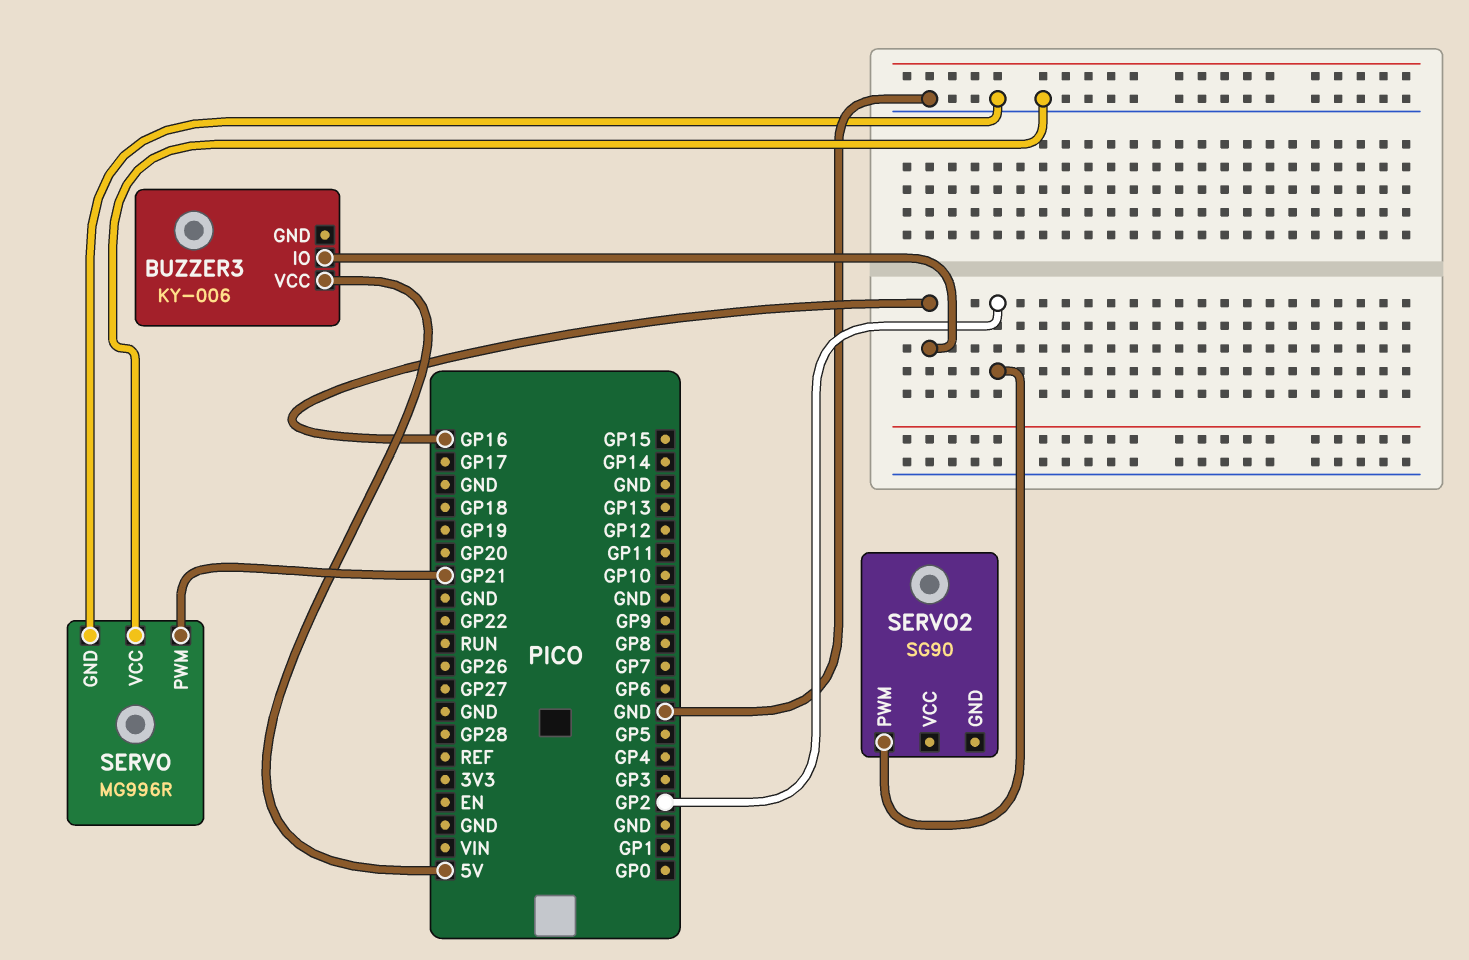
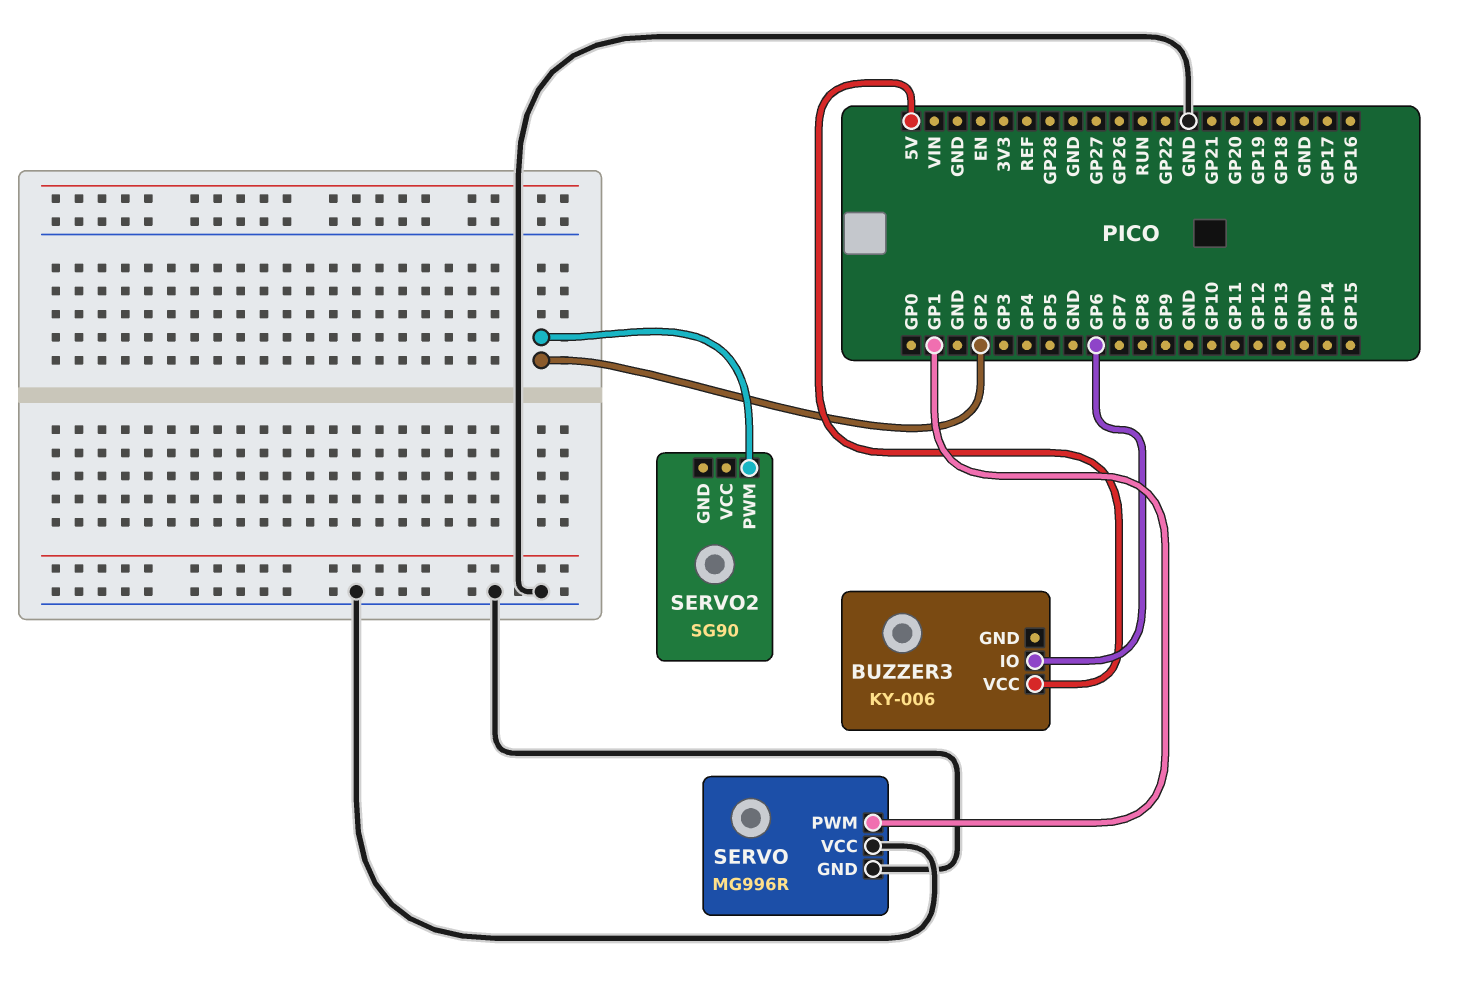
BUZZER3 pin IO: GP16 -> GP6
SERVO pin PWM: GP21 -> GP1

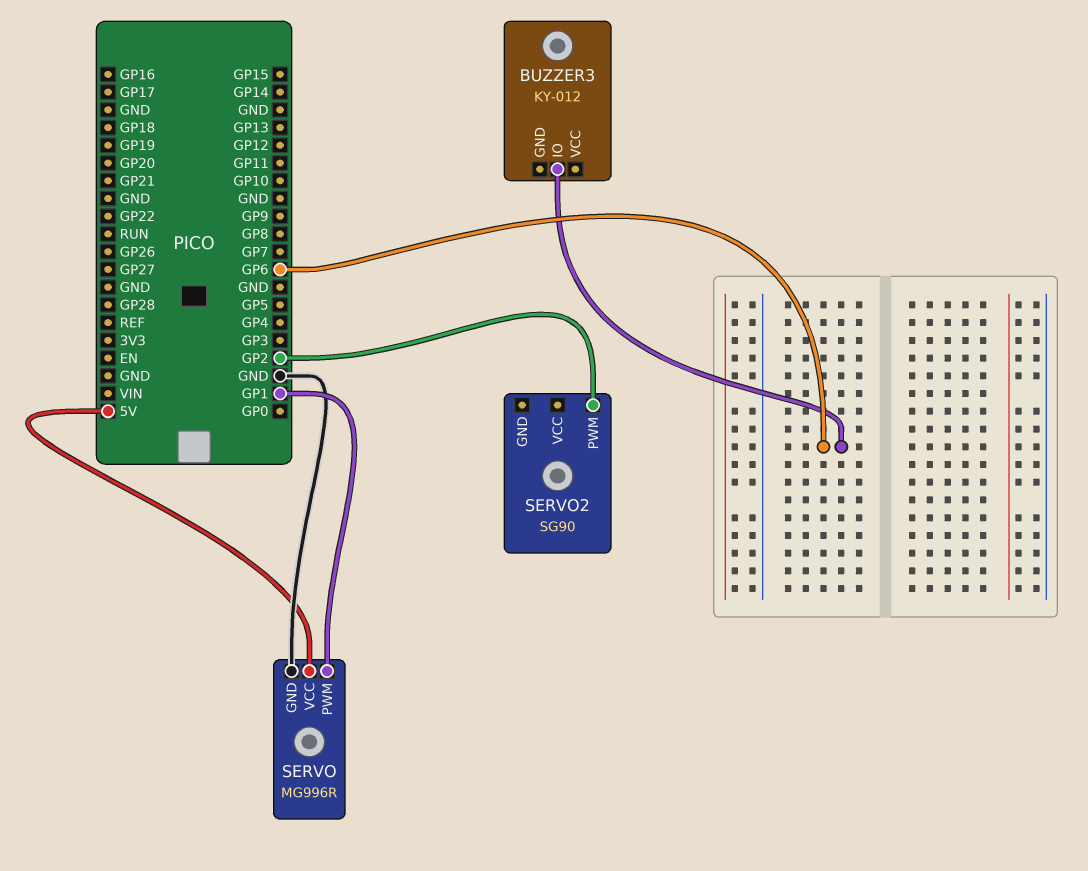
BUZZER3: KY-006 -> KY-012
BUZZER3 pin VCC: 5V -> none
SERVO pin VCC: GND -> 5V

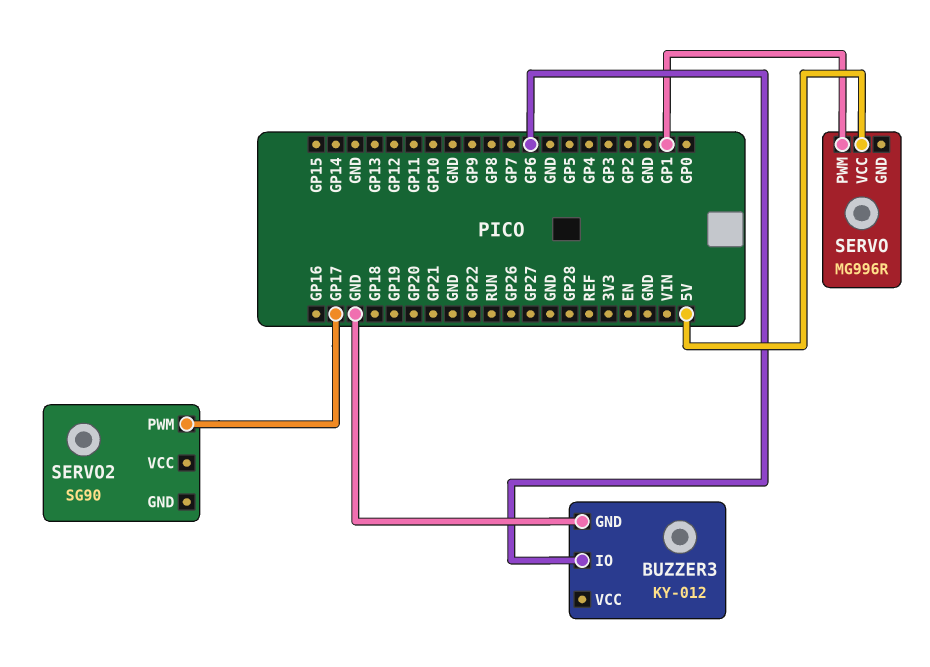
BUZZER3 pin GND: none -> GND
SERVO pin GND: GND -> none
SERVO2 pin PWM: GP2 -> GP17

